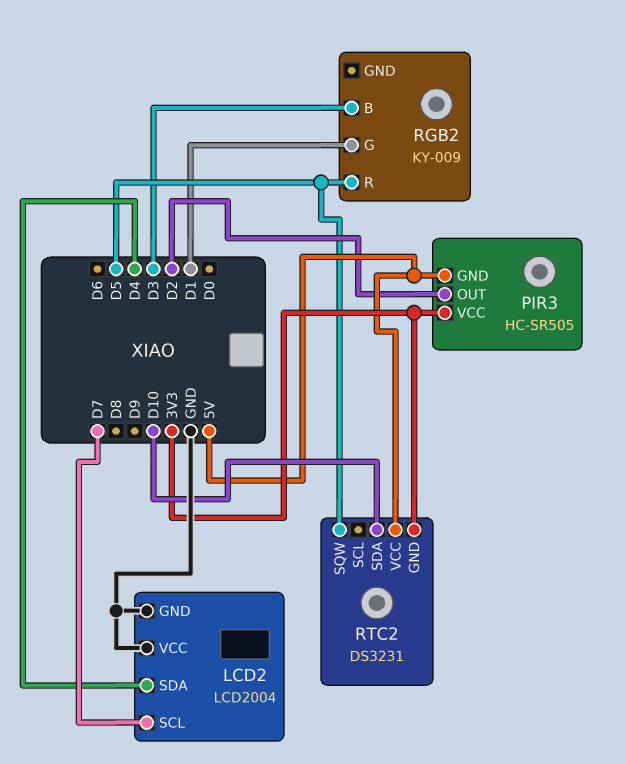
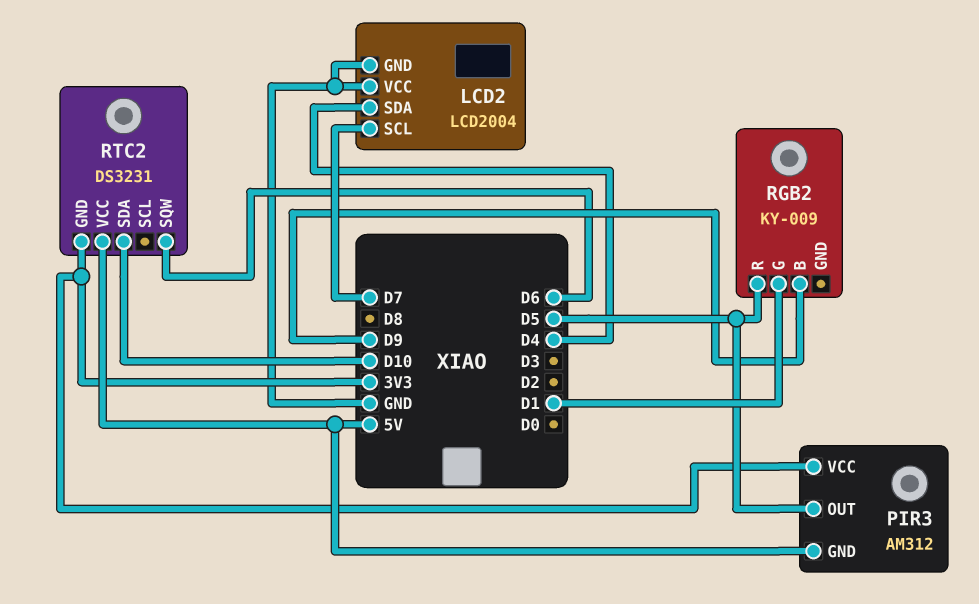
PIR3: HC-SR505 -> AM312
PIR3 pin OUT: D2 -> D5
RGB2 pin B: D3 -> D9
RTC2 pin SQW: D5 -> D6

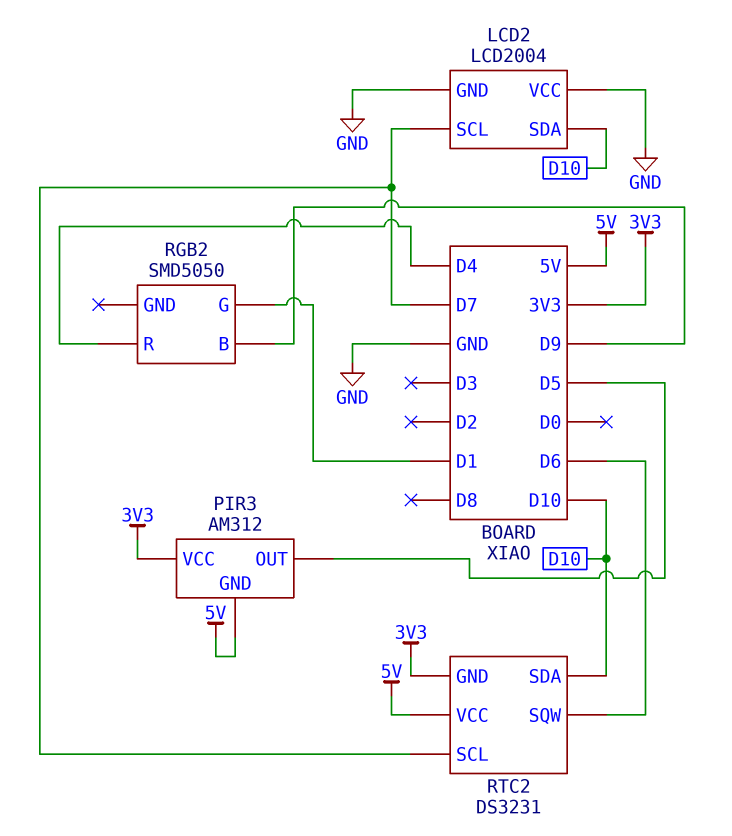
LCD2 pin SDA: D4 -> D10
RGB2: KY-009 -> SMD5050
RGB2 pin R: D5 -> D4
RTC2 pin SCL: none -> D7

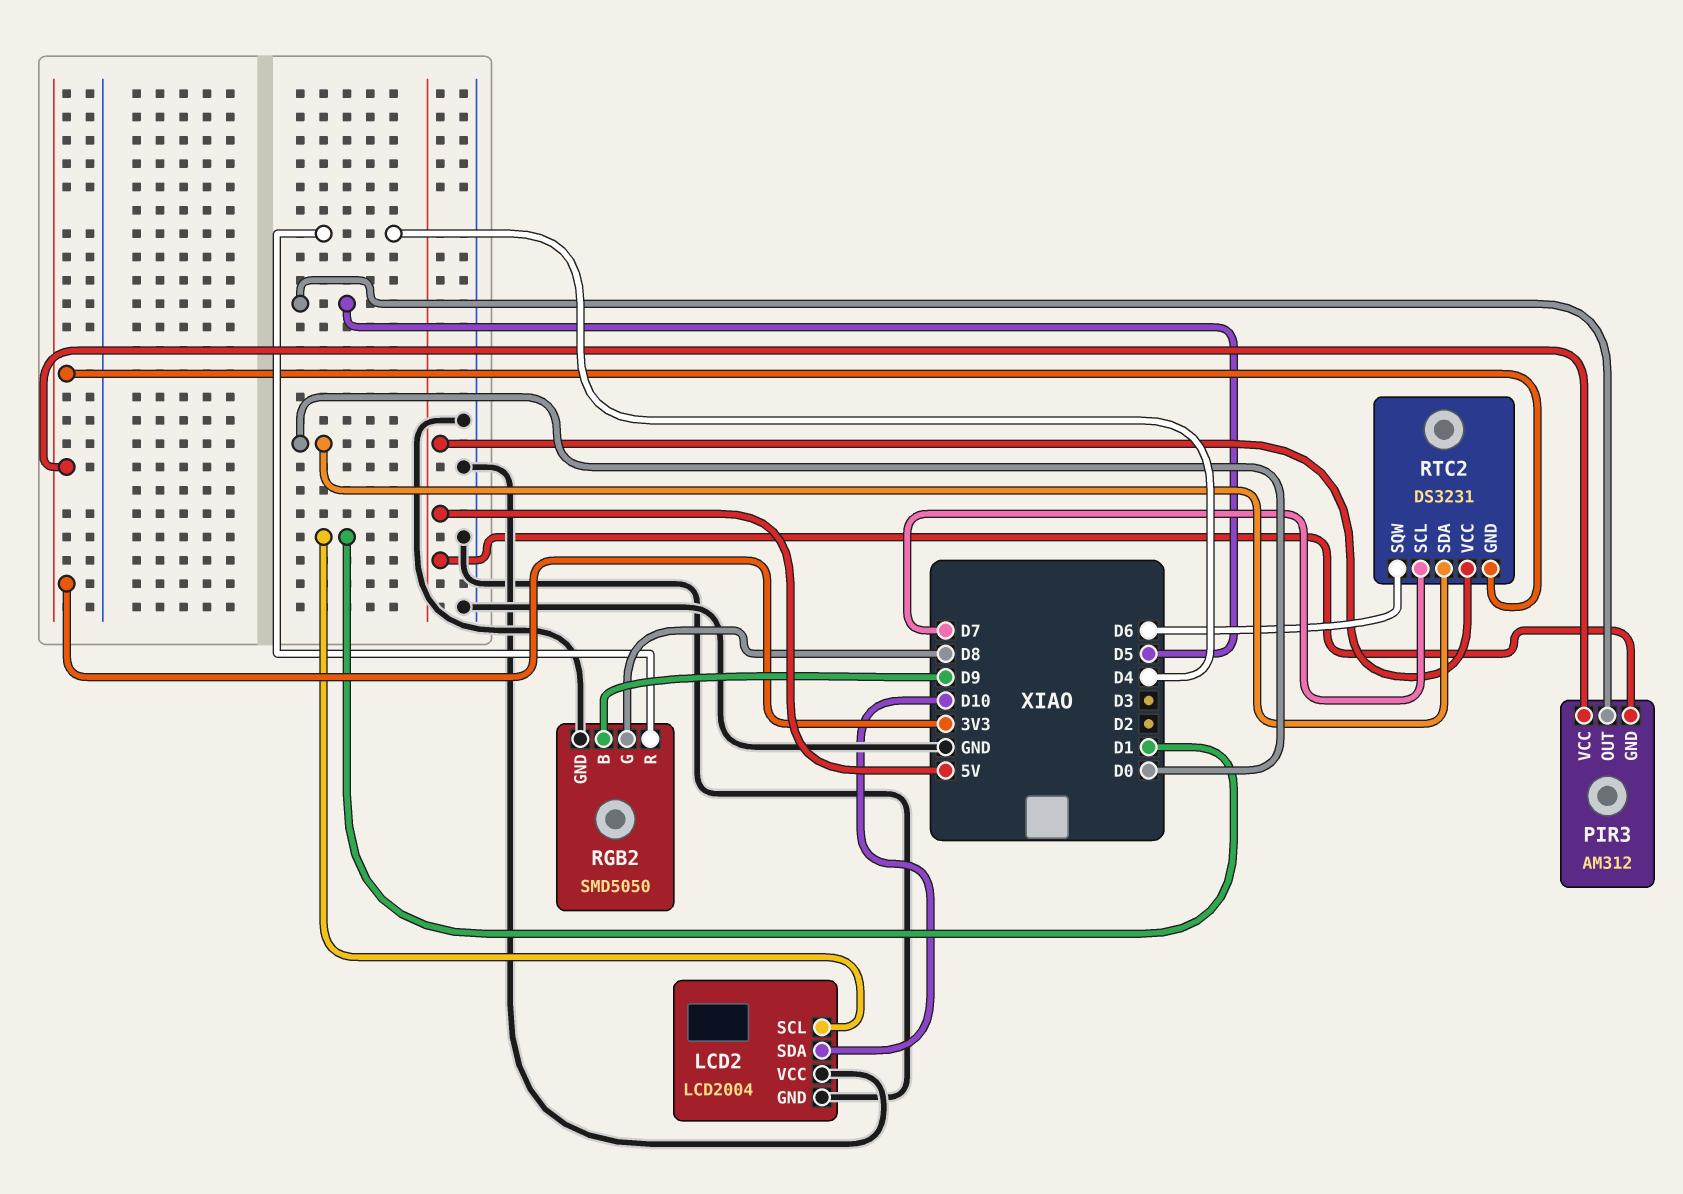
LCD2 pin SCL: D7 -> D1
RGB2 pin G: D1 -> D8
RGB2 pin GND: none -> GND
RTC2 pin SDA: D10 -> D0

